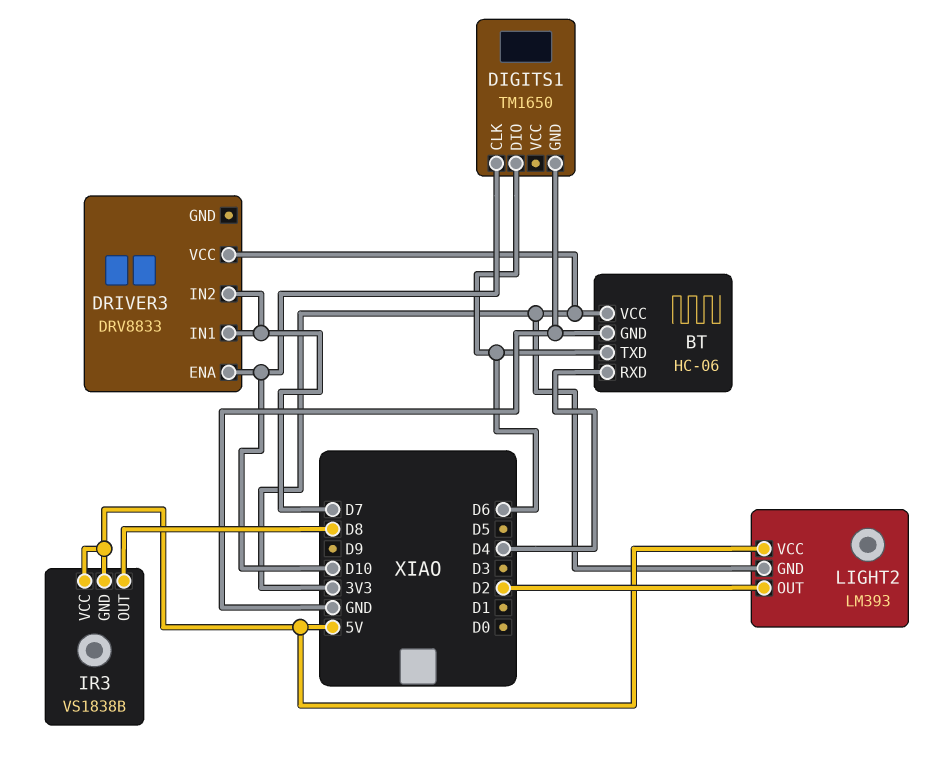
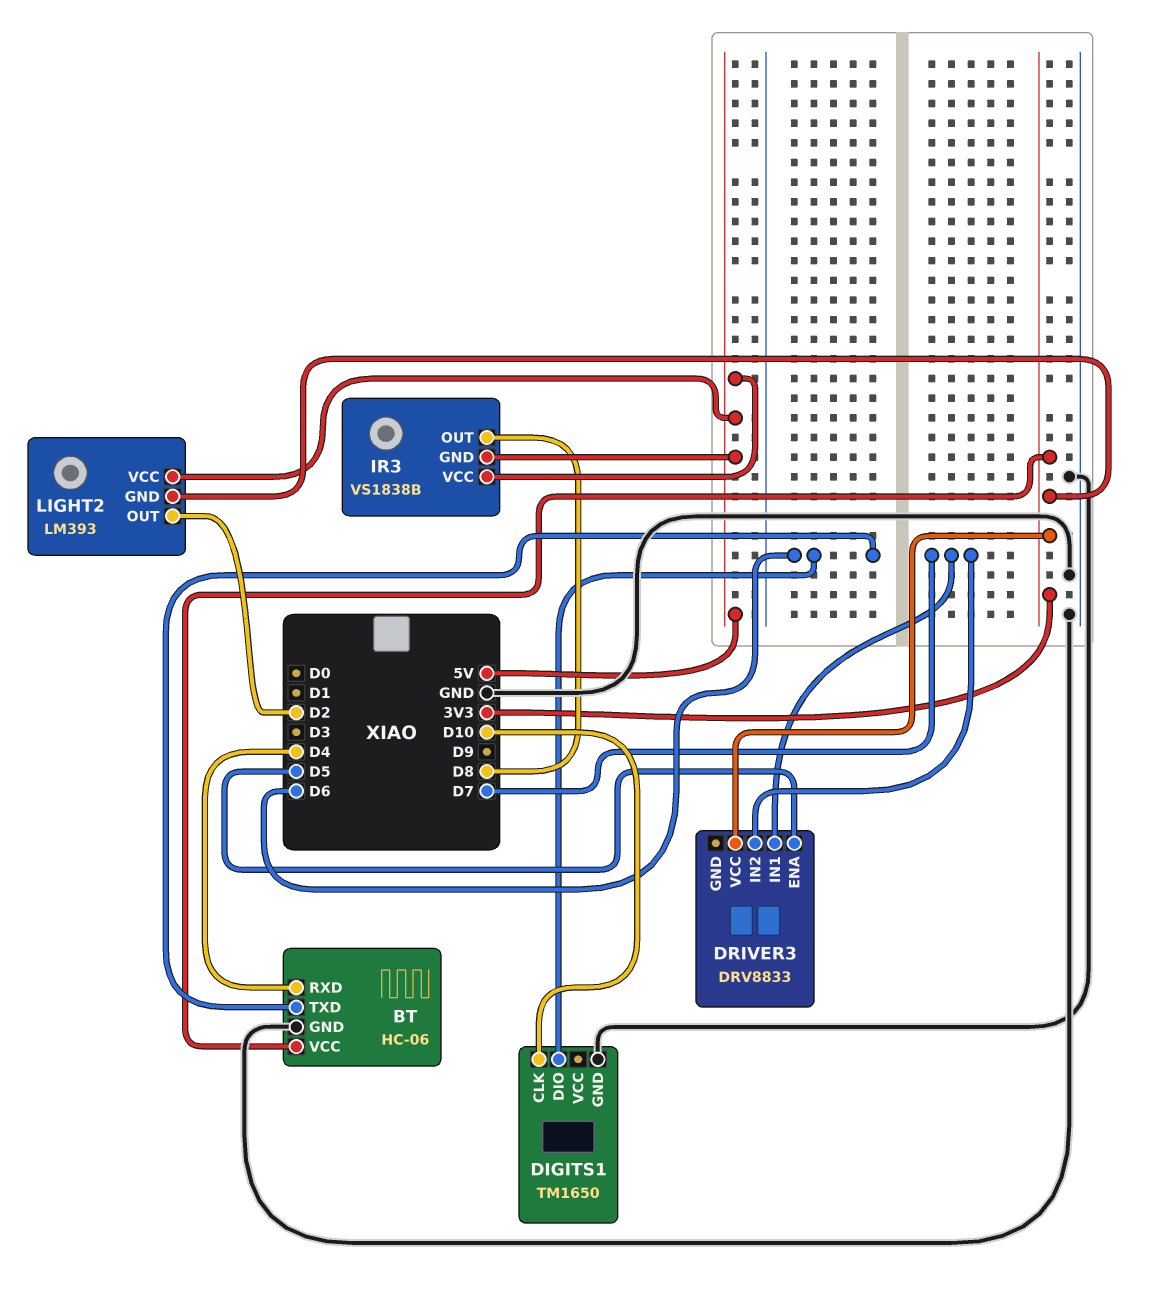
DRIVER3 pin ENA: D10 -> D5

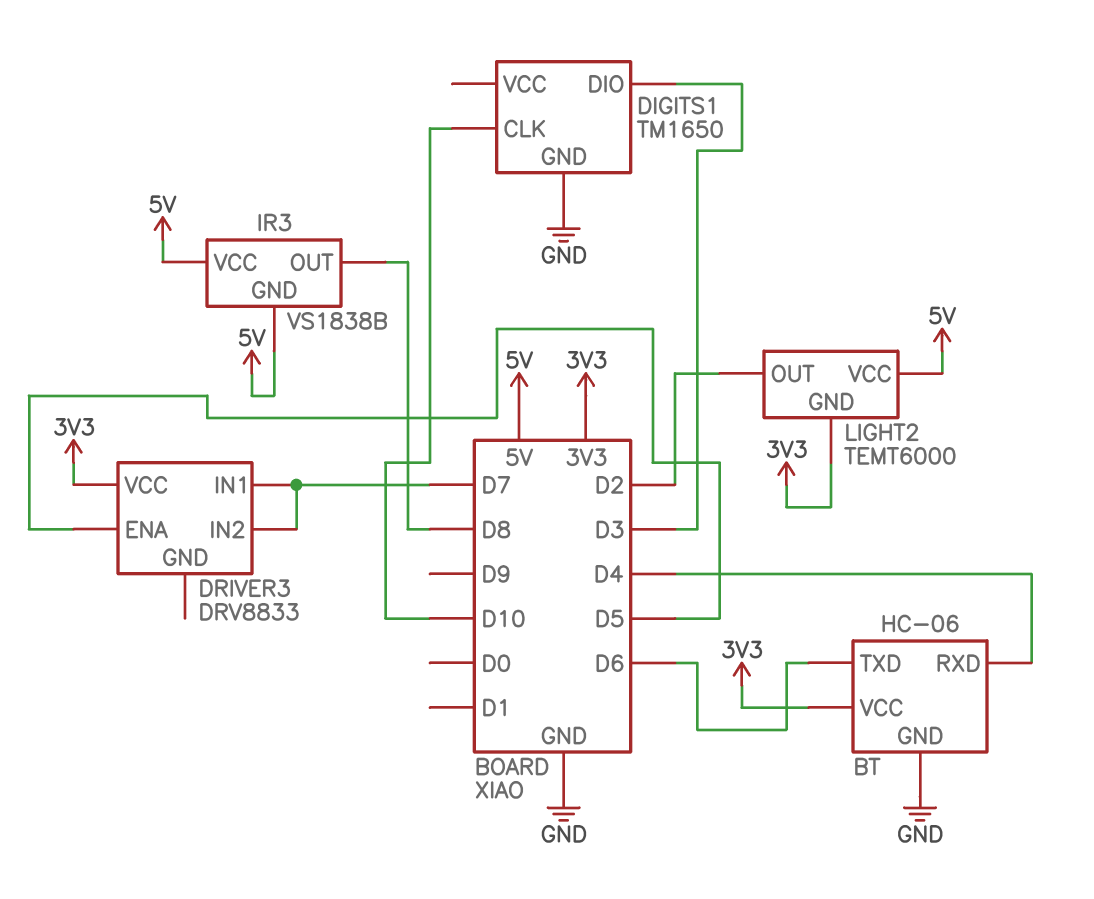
DIGITS1 pin DIO: D6 -> D3
LIGHT2: LM393 -> TEMT6000

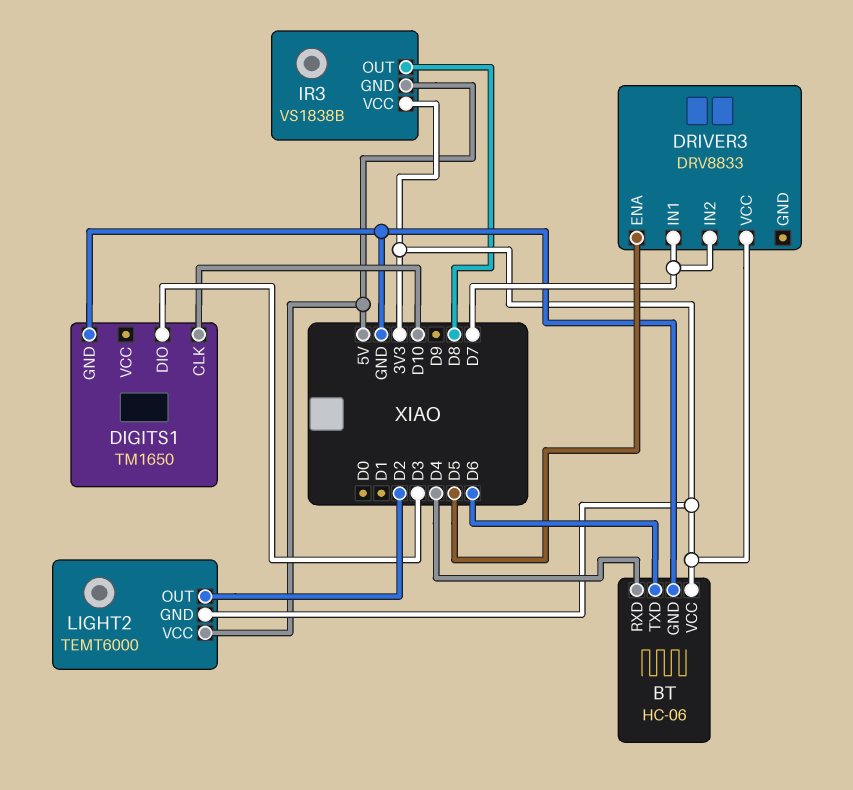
IR3 pin VCC: 5V -> 3V3

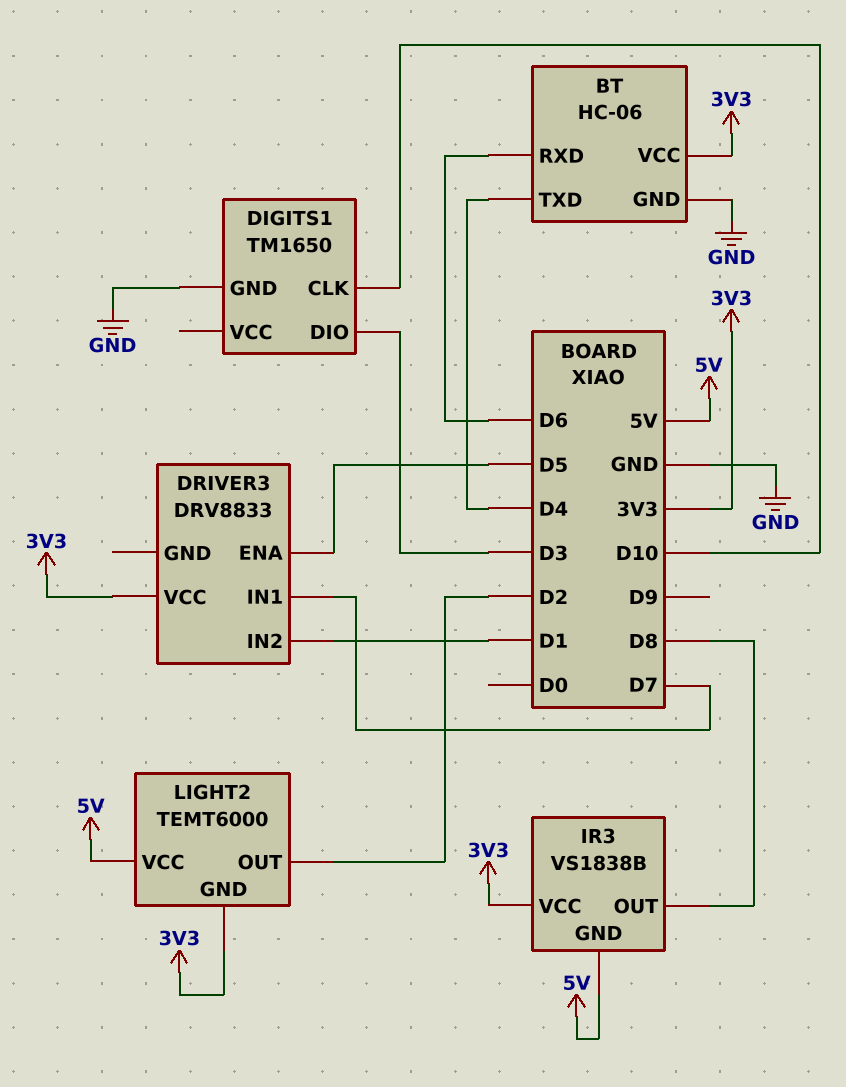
BT pin RXD: D4 -> D6
BT pin TXD: D6 -> D4
DRIVER3 pin IN2: D7 -> D1

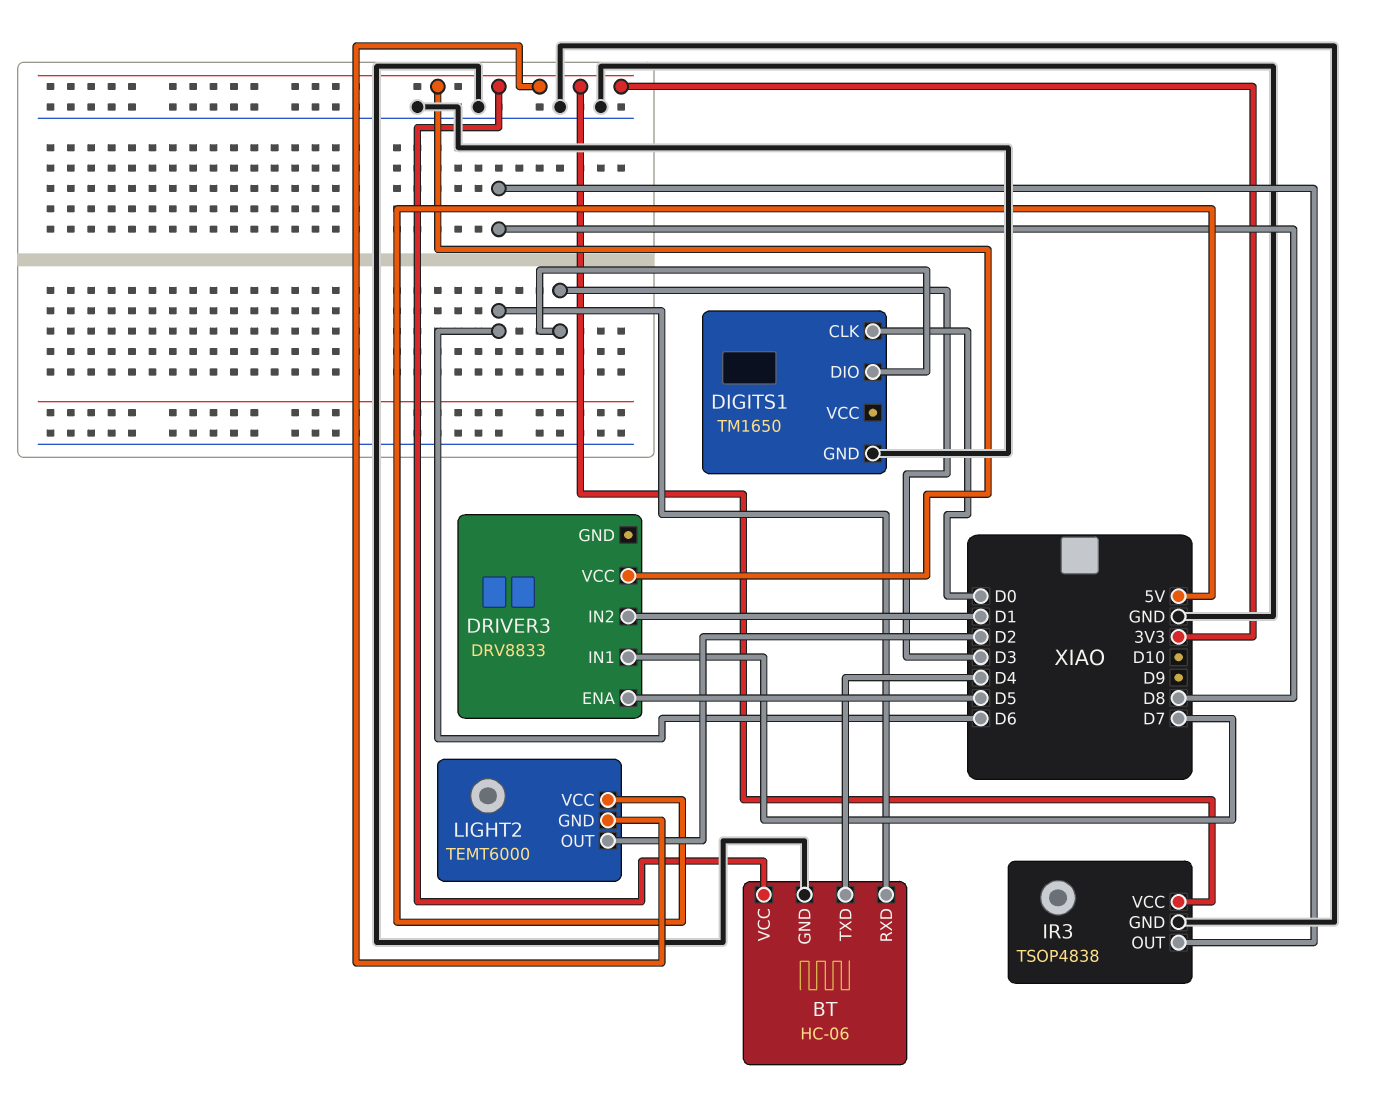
DIGITS1 pin CLK: D10 -> D0
IR3: VS1838B -> TSOP4838
IR3 pin GND: 5V -> GND

